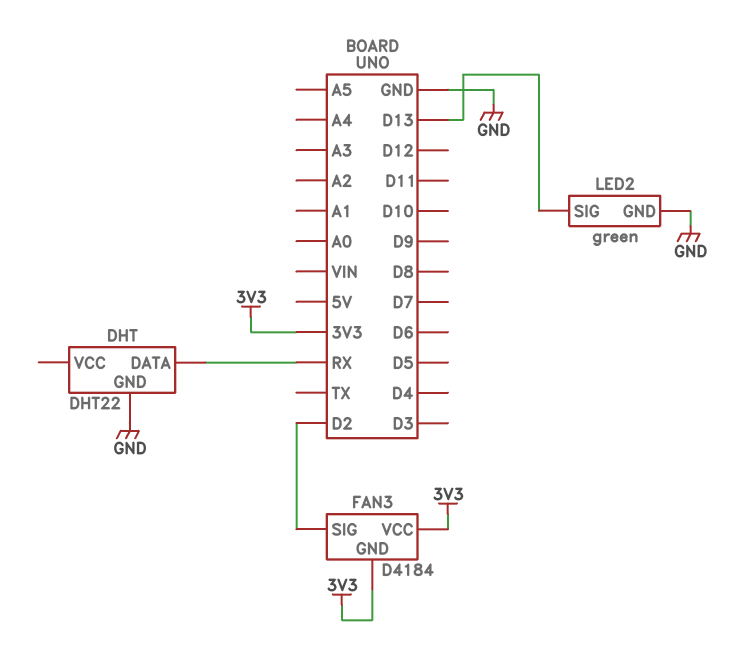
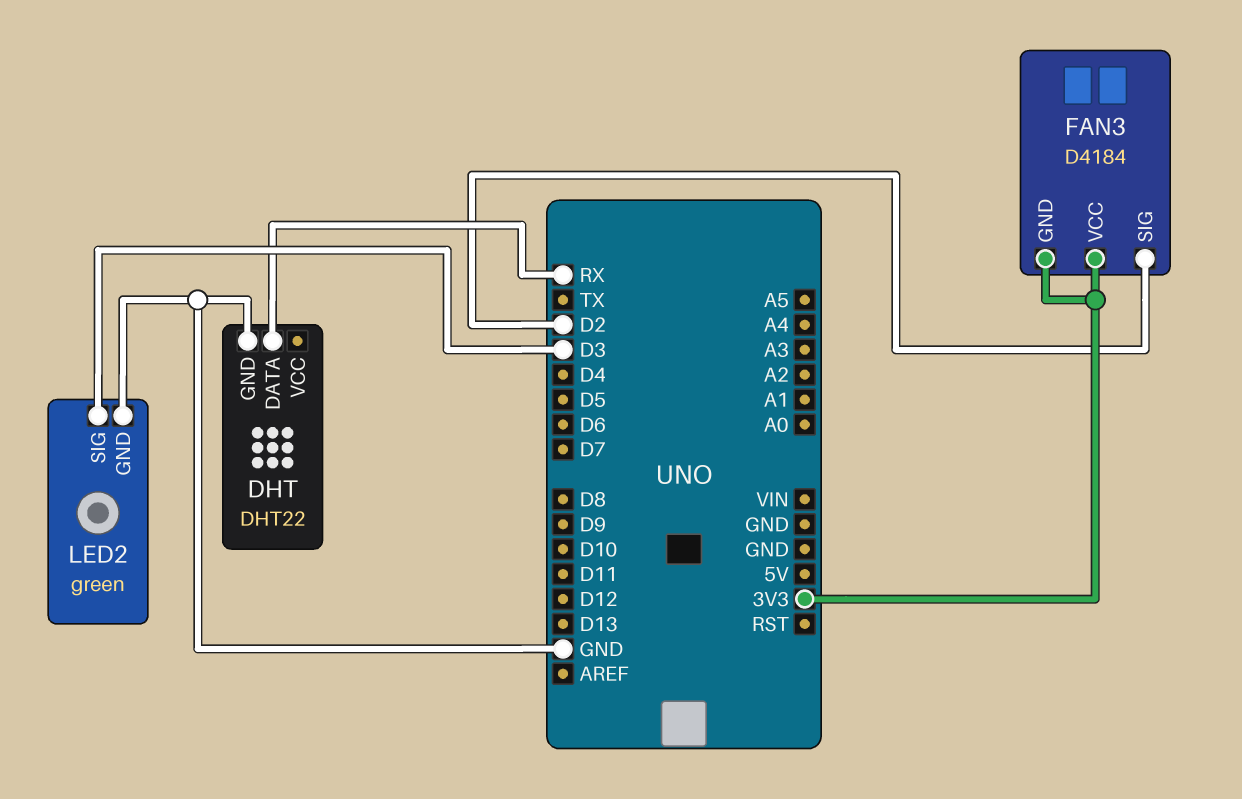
LED2 pin SIG: D13 -> D3

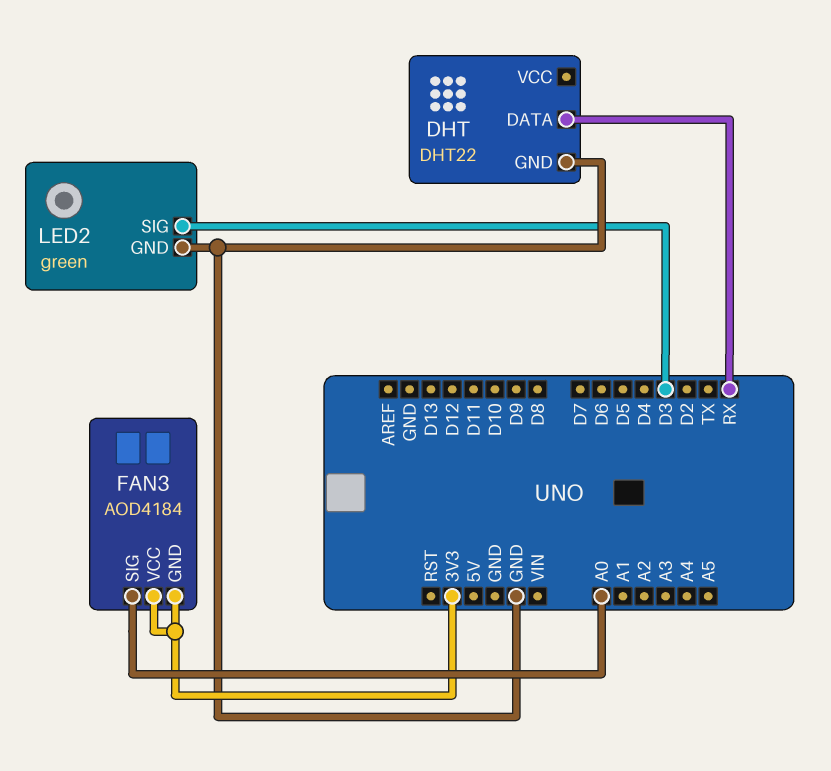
FAN3: D4184 -> AOD4184
FAN3 pin SIG: D2 -> A0

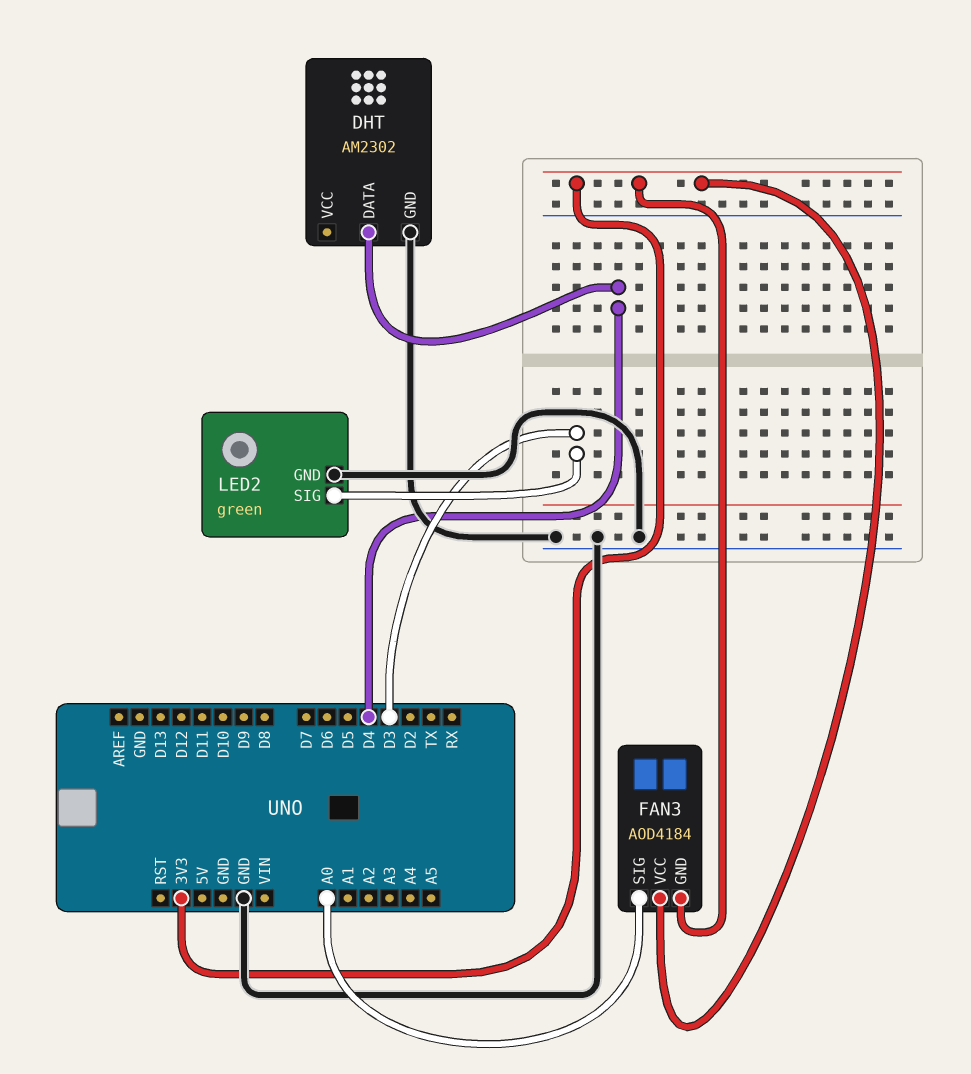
DHT: DHT22 -> AM2302
DHT pin DATA: RX -> D4

